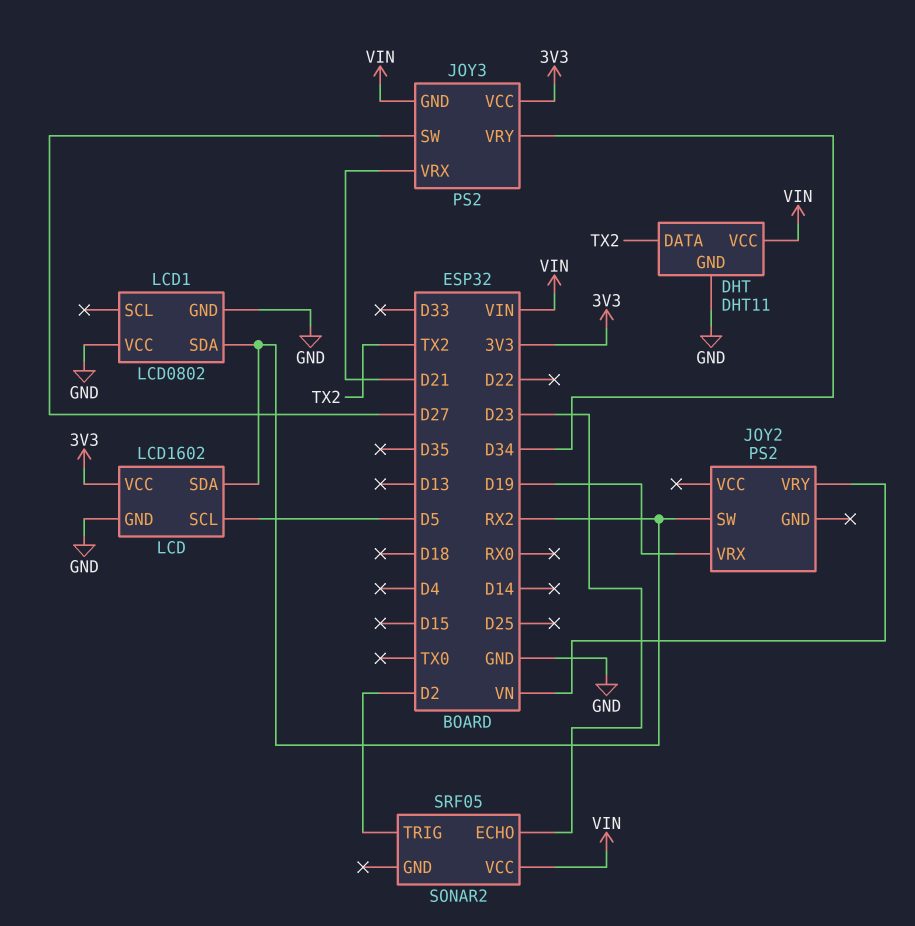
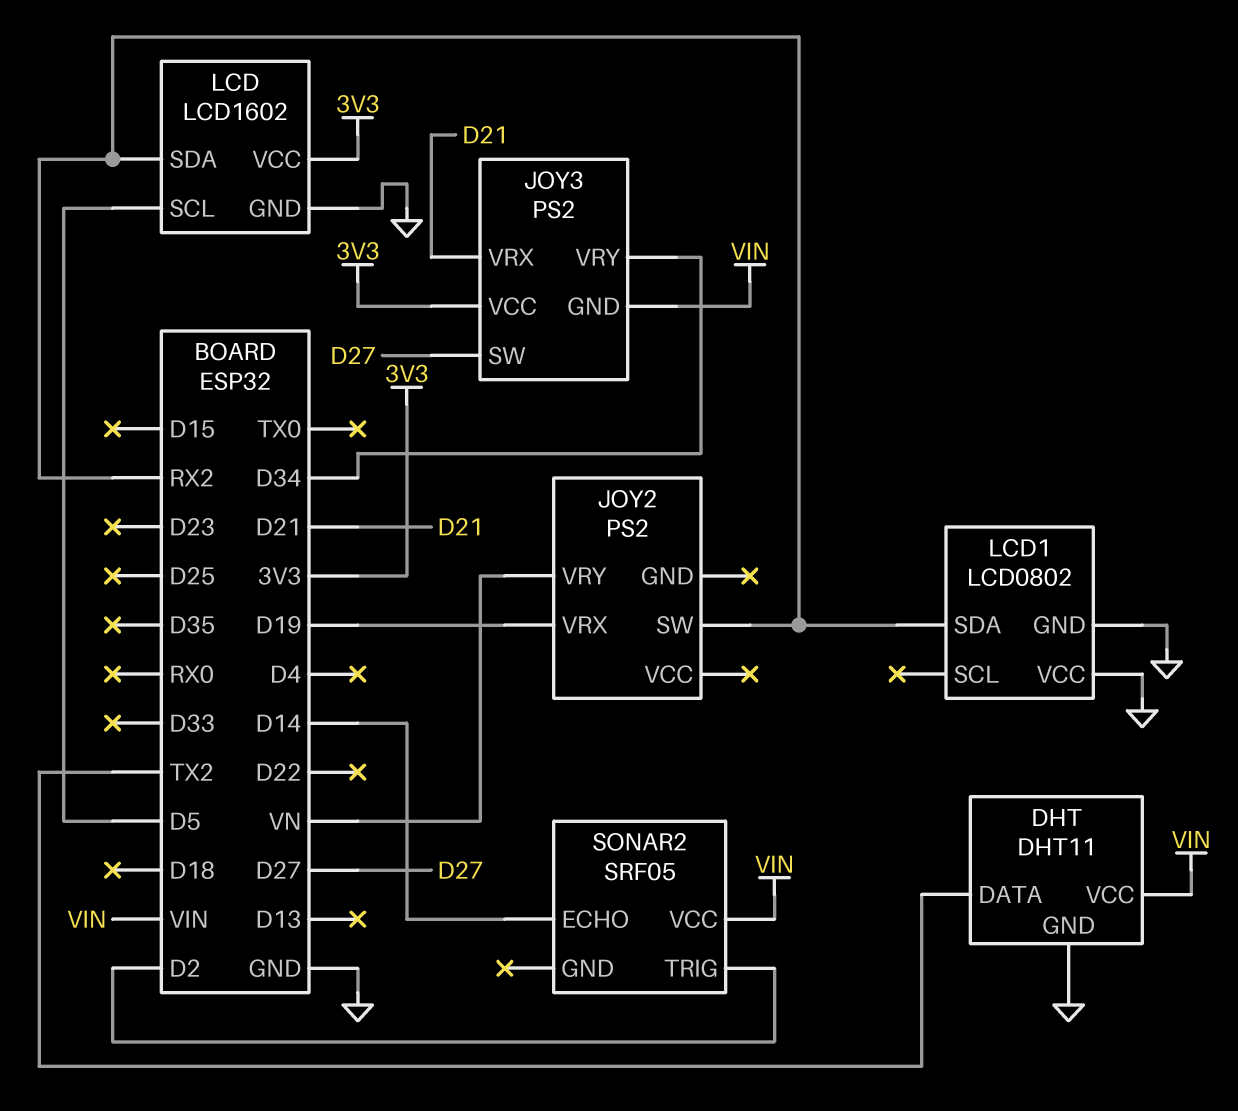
SONAR2 pin ECHO: D23 -> D14

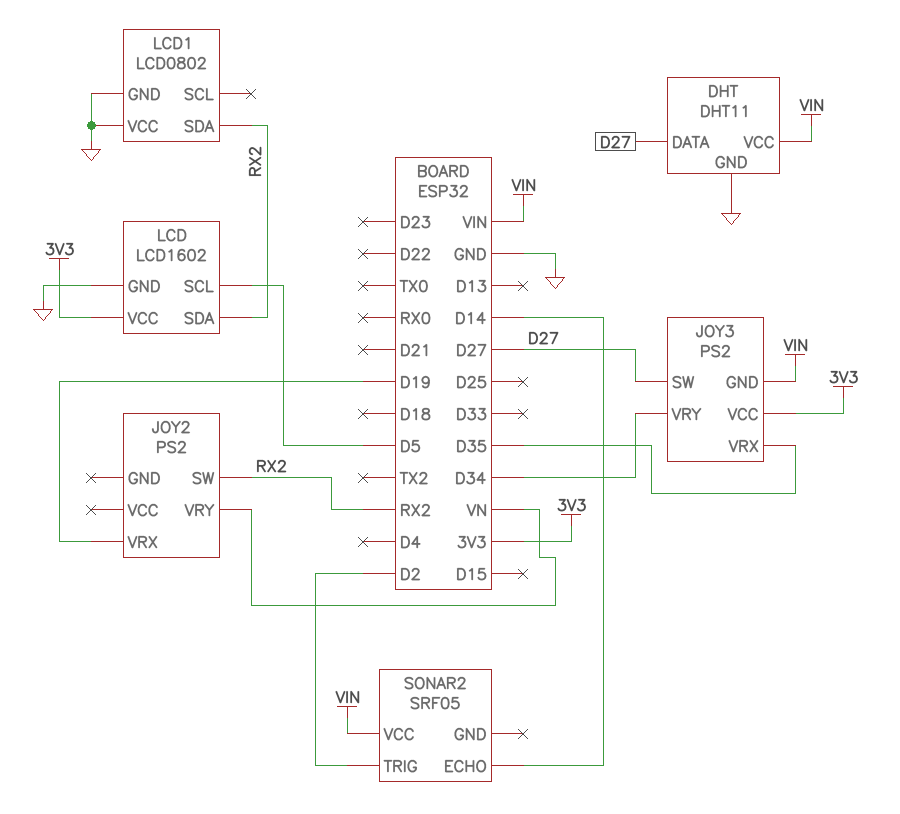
DHT pin DATA: TX2 -> D27
JOY3 pin VRX: D21 -> D35

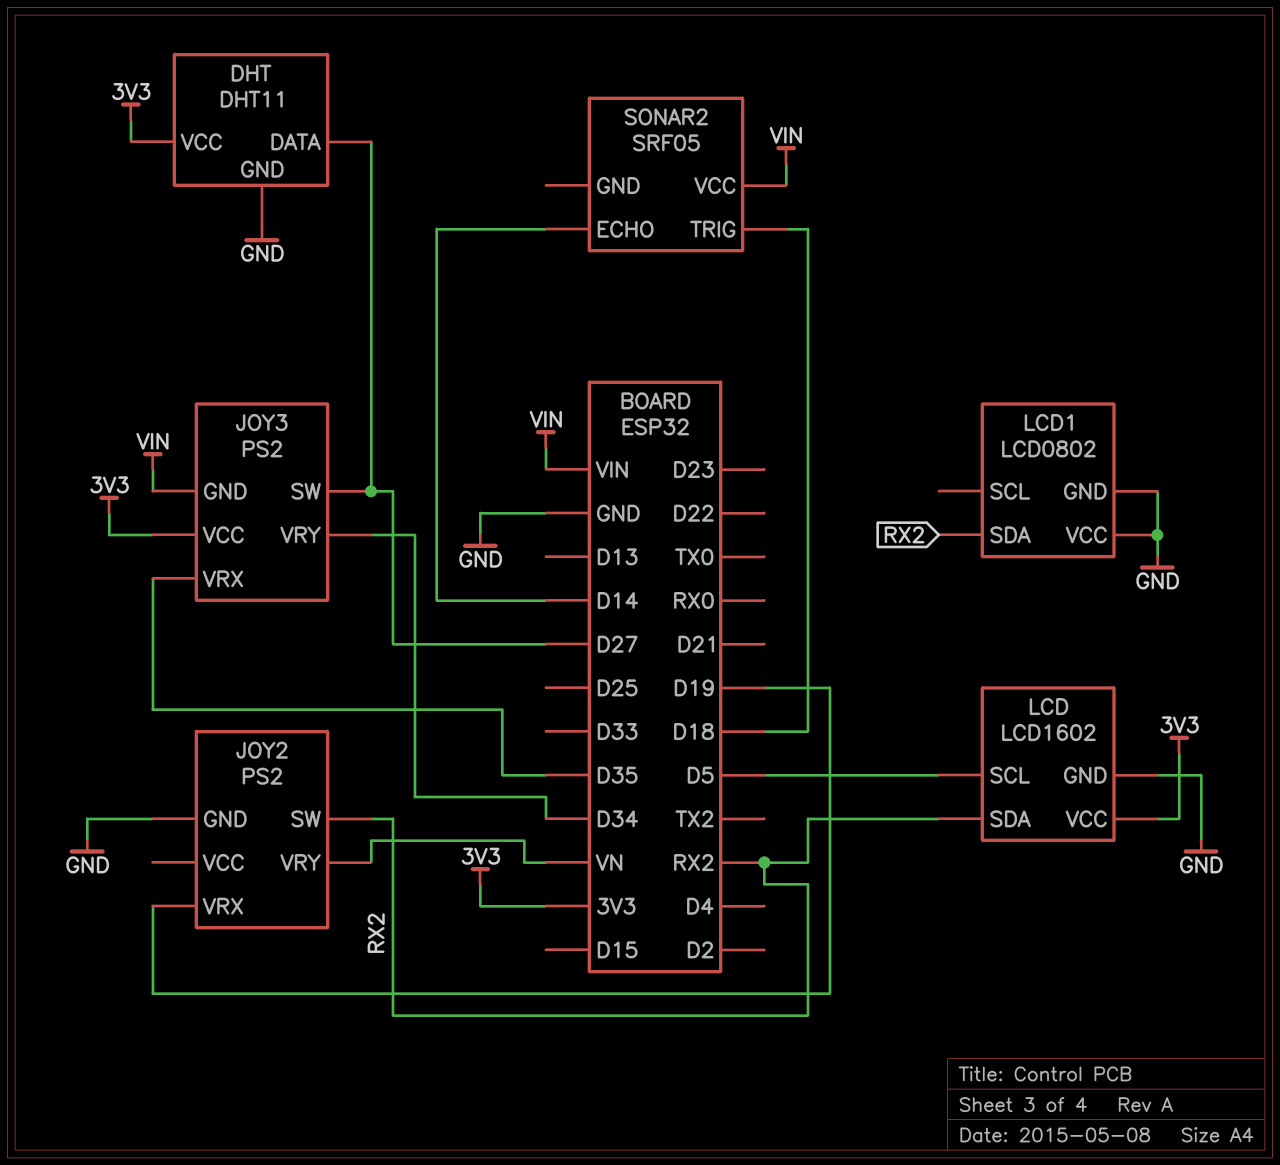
DHT pin VCC: VIN -> 3V3
JOY2 pin GND: none -> GND
SONAR2 pin TRIG: D2 -> D18

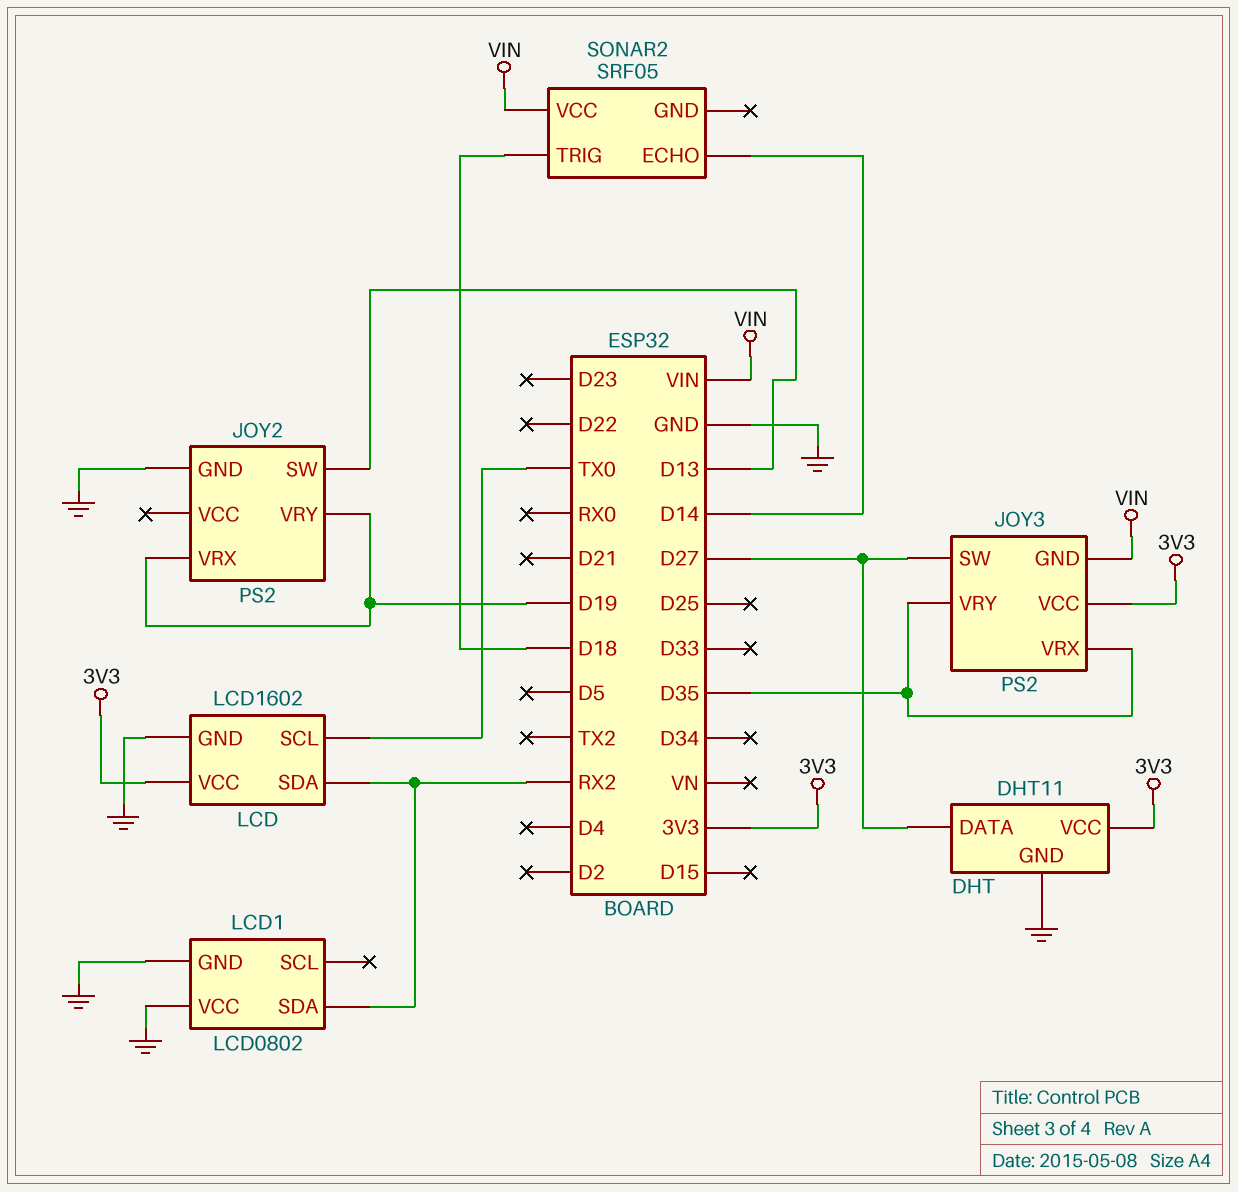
JOY2 pin SW: RX2 -> D13
JOY2 pin VRY: VN -> D19
JOY3 pin VRY: D34 -> D35
LCD pin SCL: D5 -> TX0

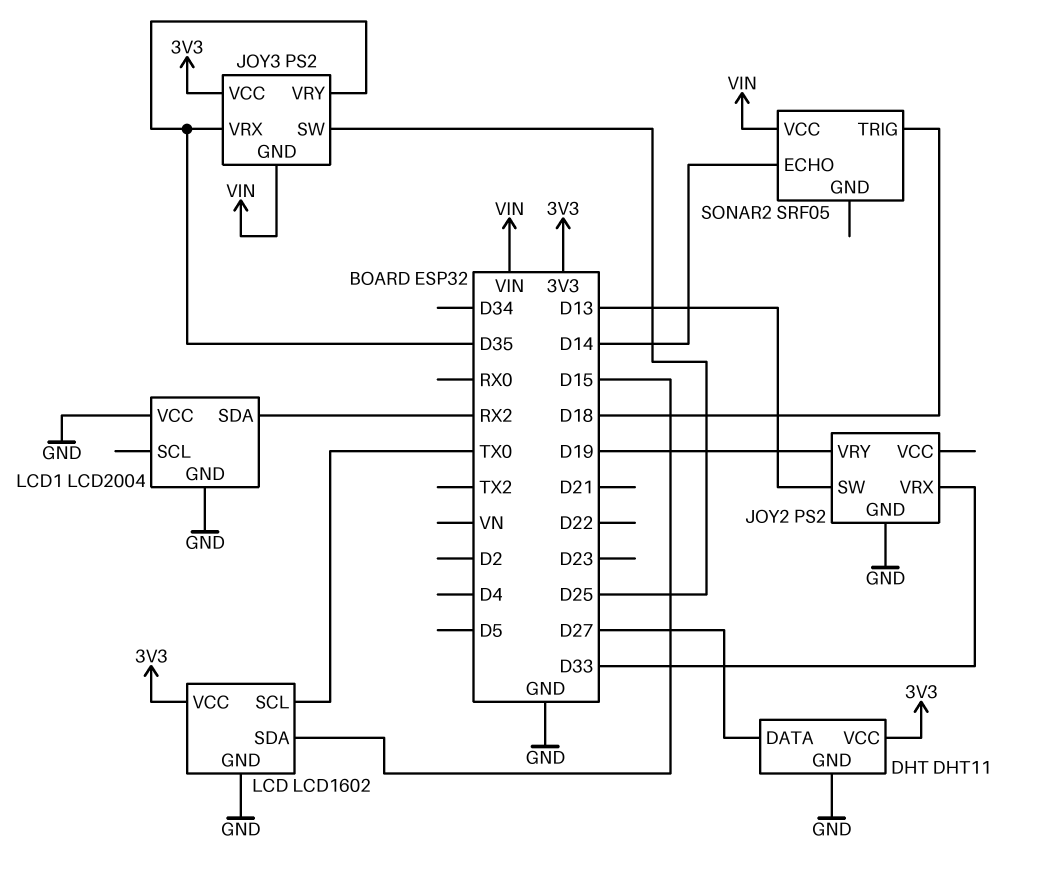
JOY2 pin VRX: D19 -> D33
JOY3 pin SW: D27 -> D25
LCD pin SDA: RX2 -> D15
LCD1: LCD0802 -> LCD2004

